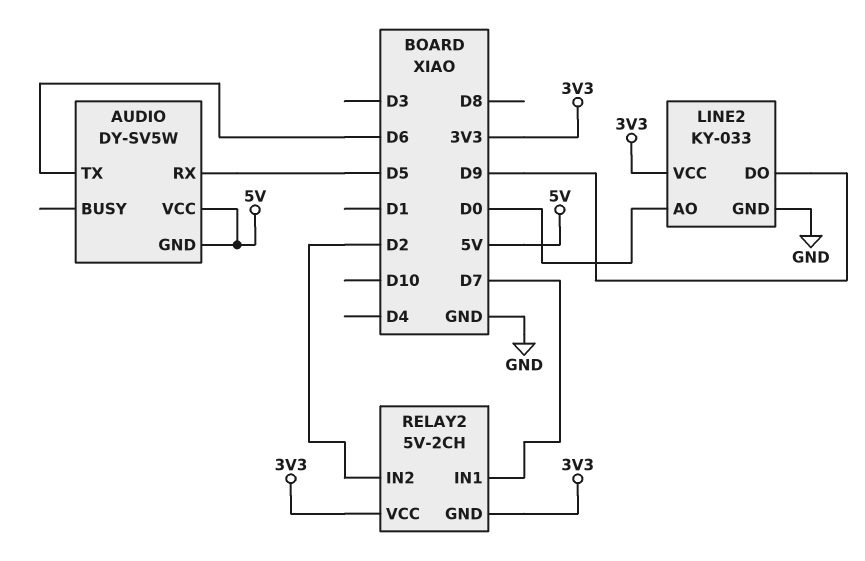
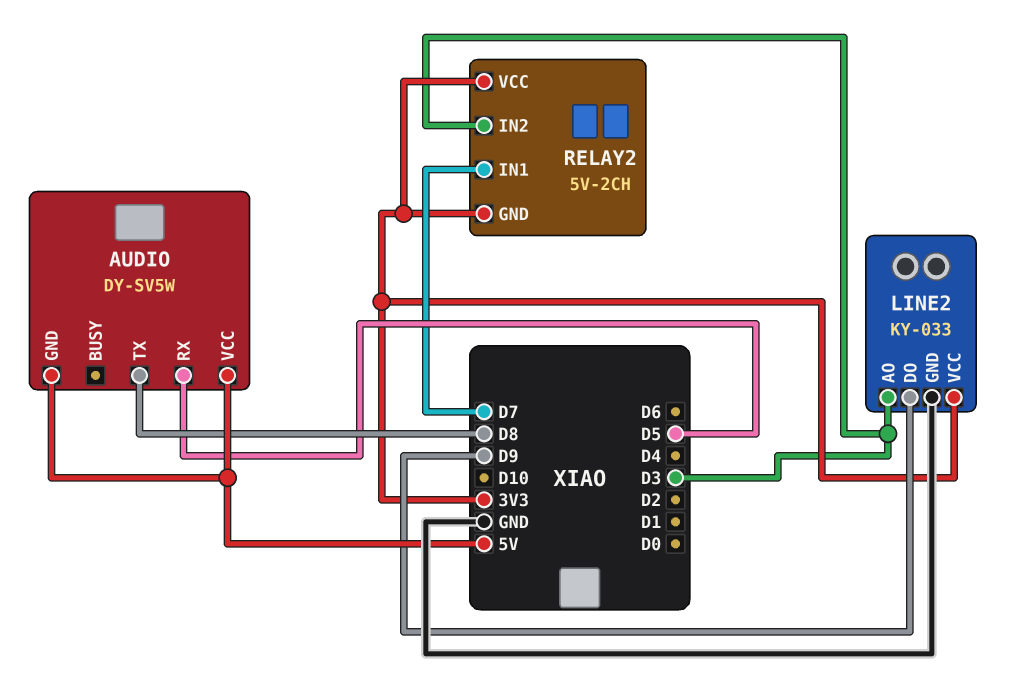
AUDIO pin TX: D6 -> D8
LINE2 pin AO: D0 -> D3
RELAY2 pin IN2: D2 -> D3

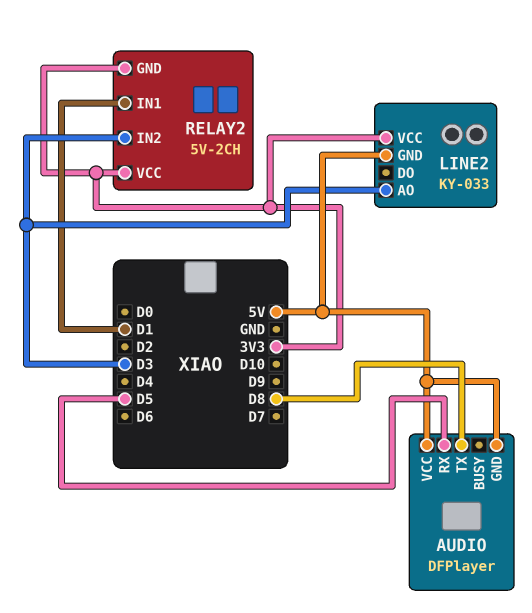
AUDIO: DY-SV5W -> DFPlayer
LINE2 pin DO: D9 -> none
LINE2 pin GND: GND -> 5V
RELAY2 pin IN1: D7 -> D1

